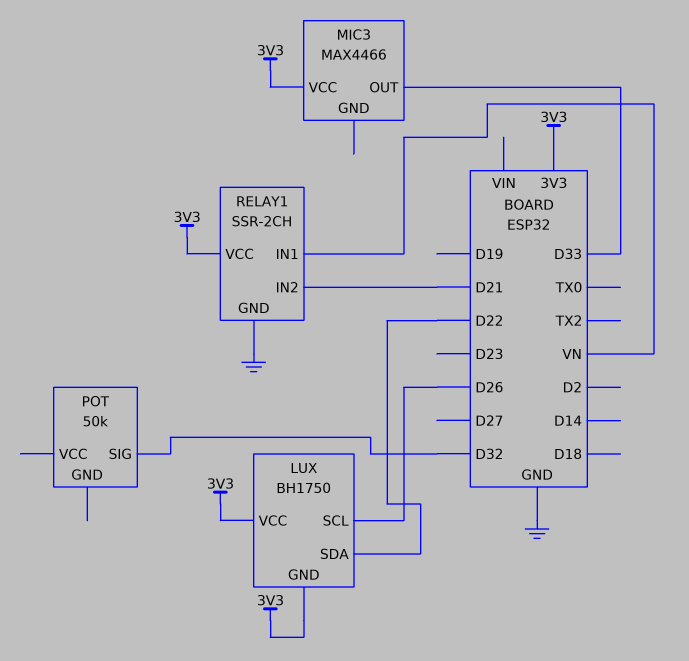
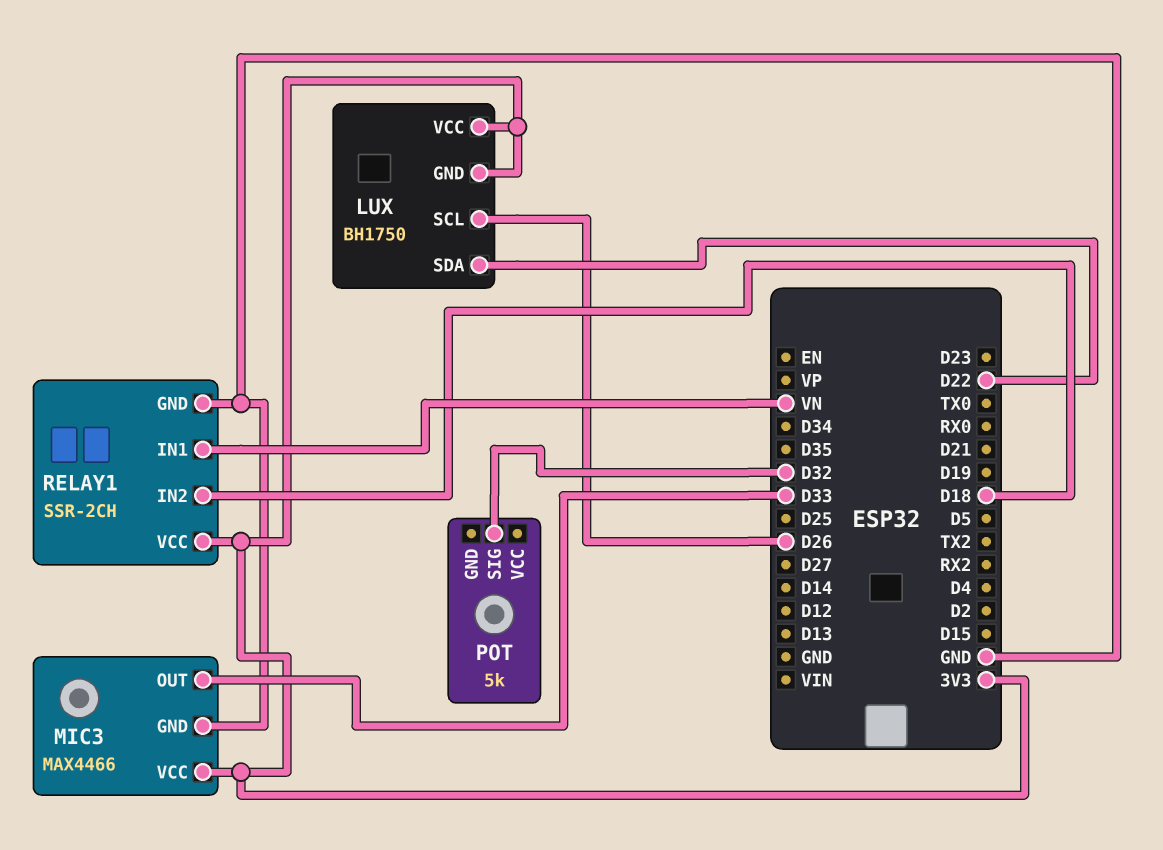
MIC3 pin GND: none -> GND
POT: 50k -> 5k
RELAY1 pin IN2: D21 -> D18

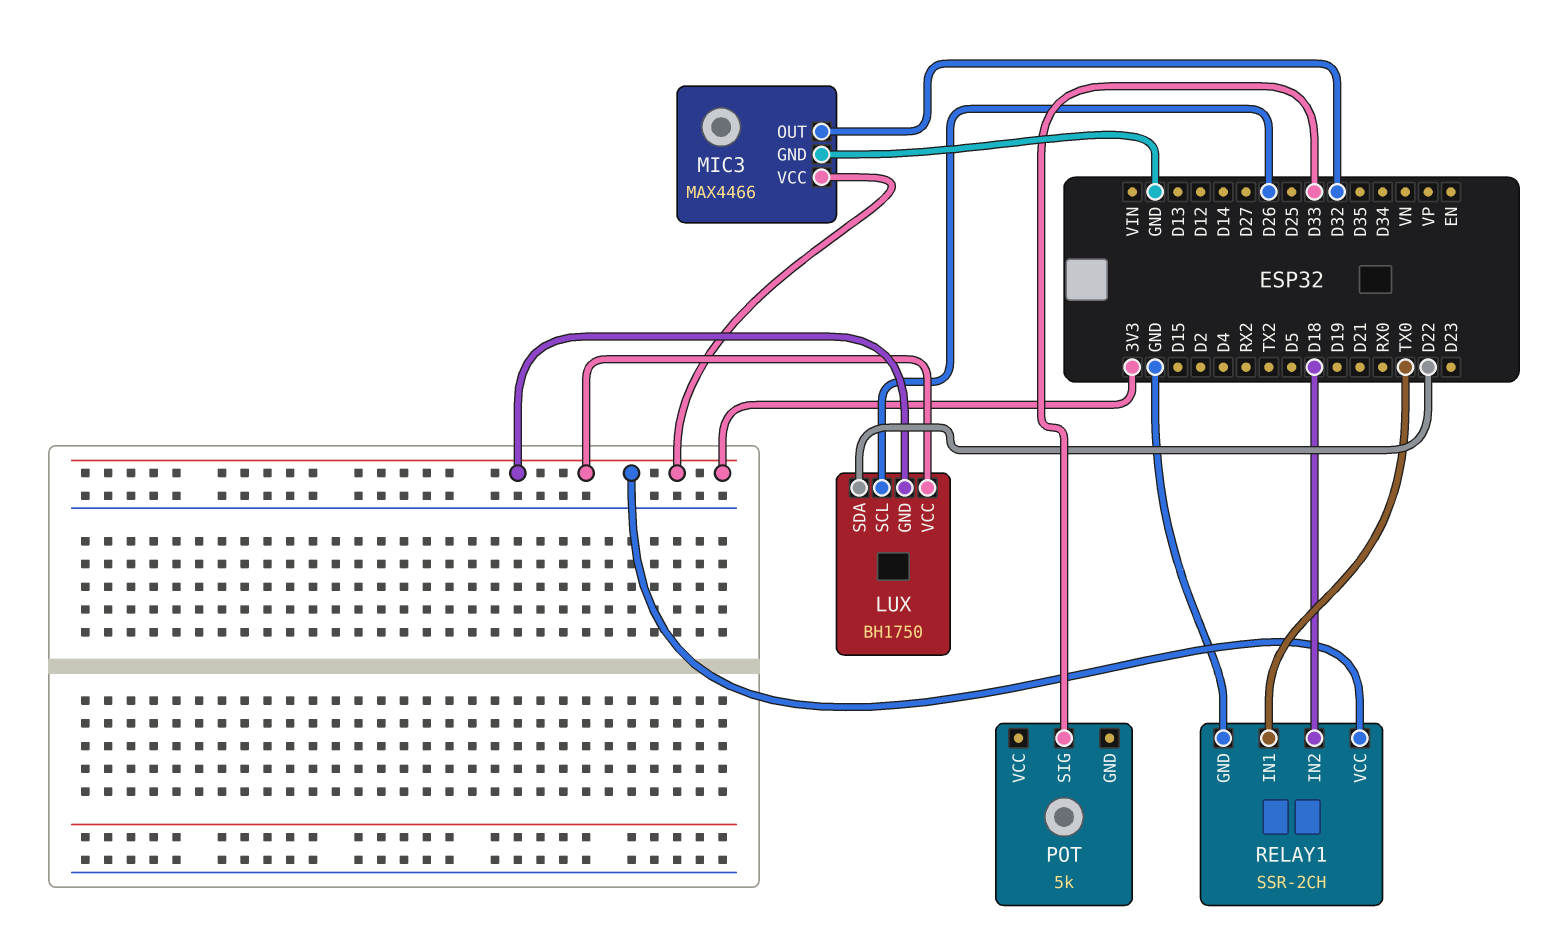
MIC3 pin OUT: D33 -> D32
POT pin SIG: D32 -> D33
RELAY1 pin IN1: VN -> TX0

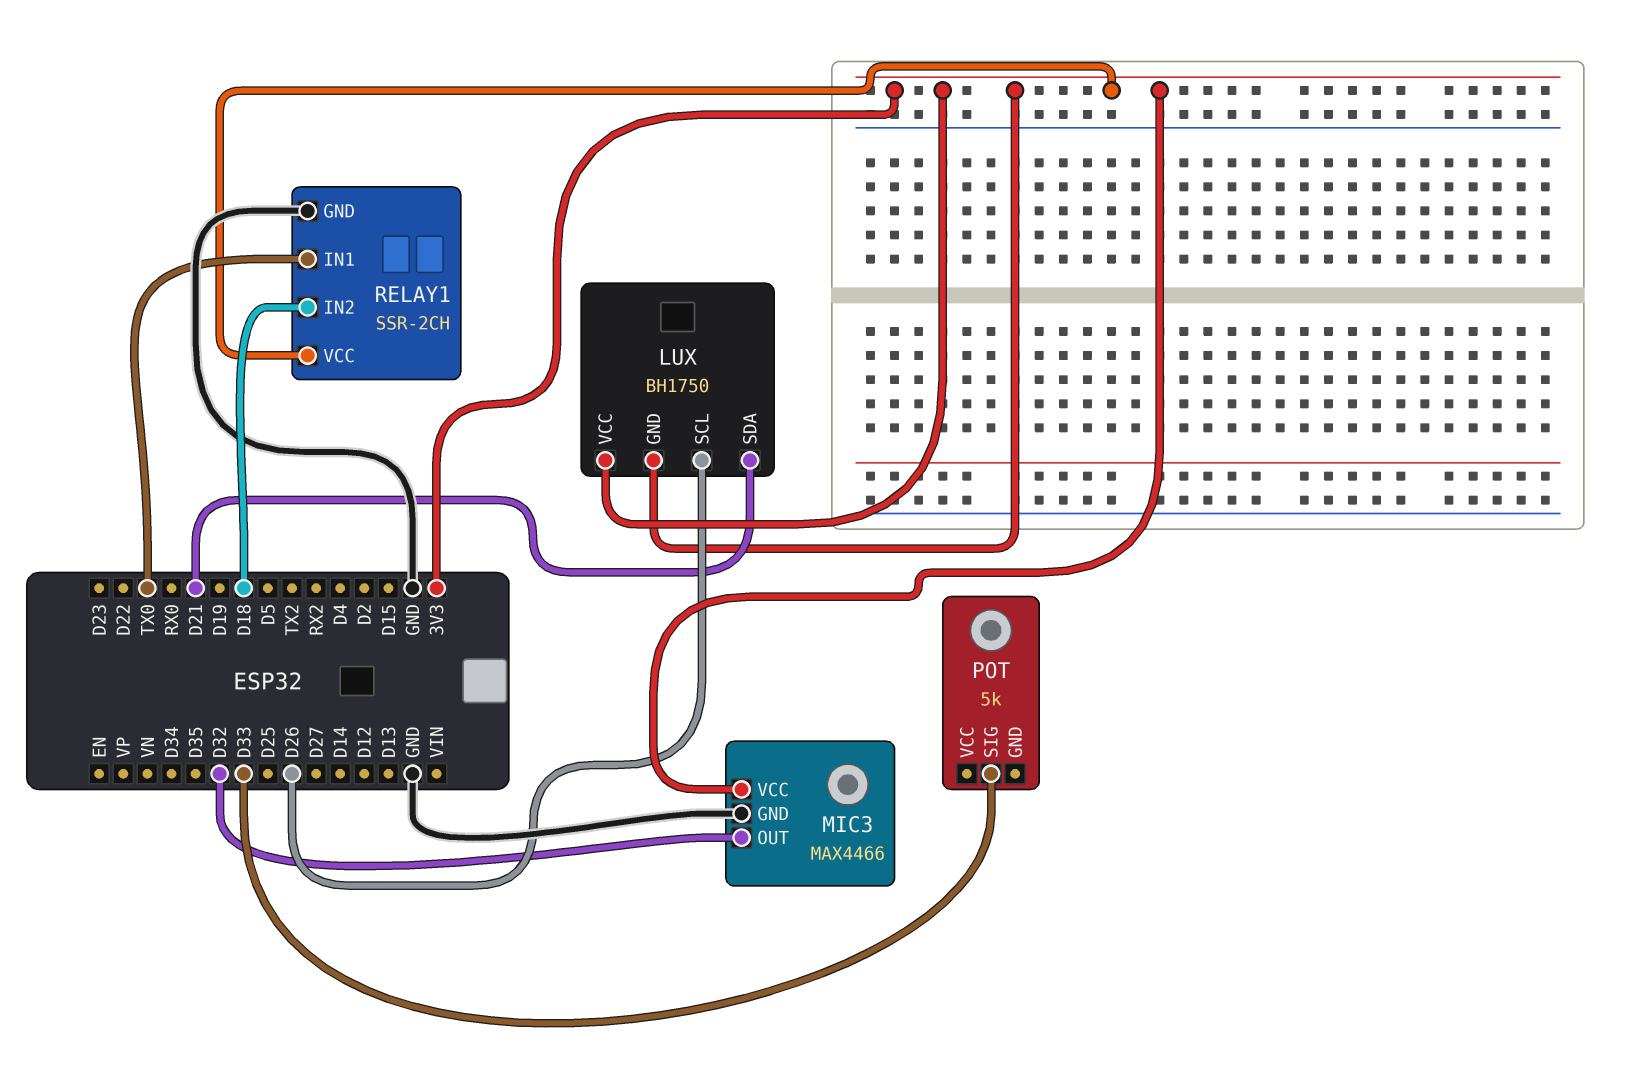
LUX pin SDA: D22 -> D21

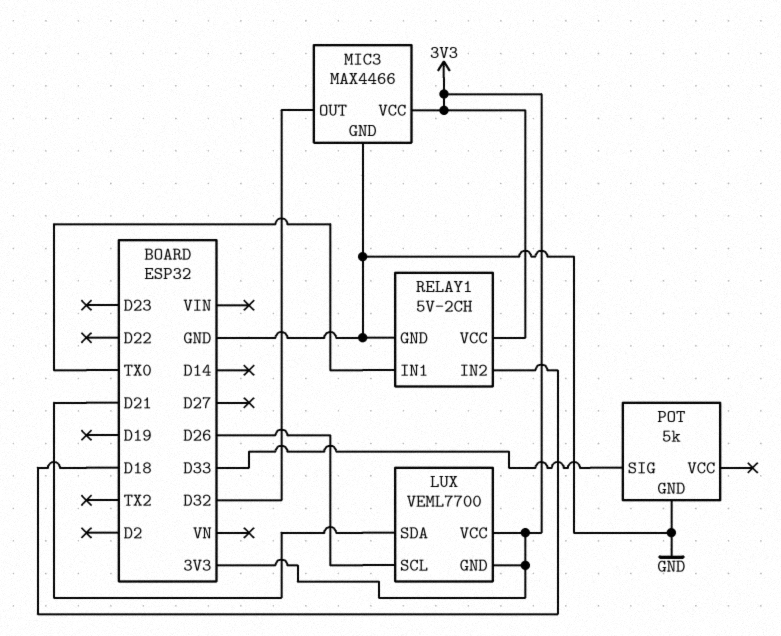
LUX: BH1750 -> VEML7700
POT pin GND: none -> GND
RELAY1: SSR-2CH -> 5V-2CH

